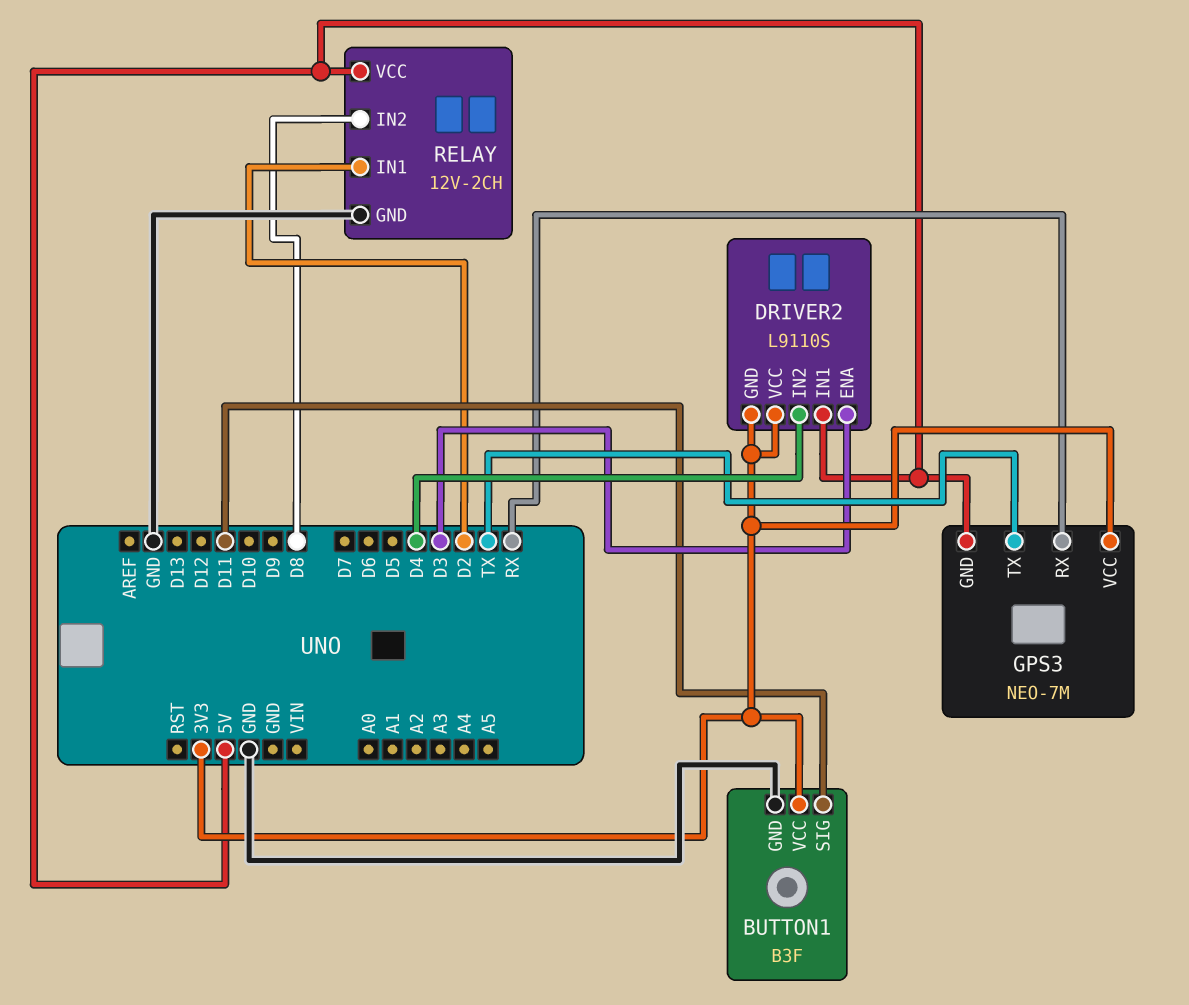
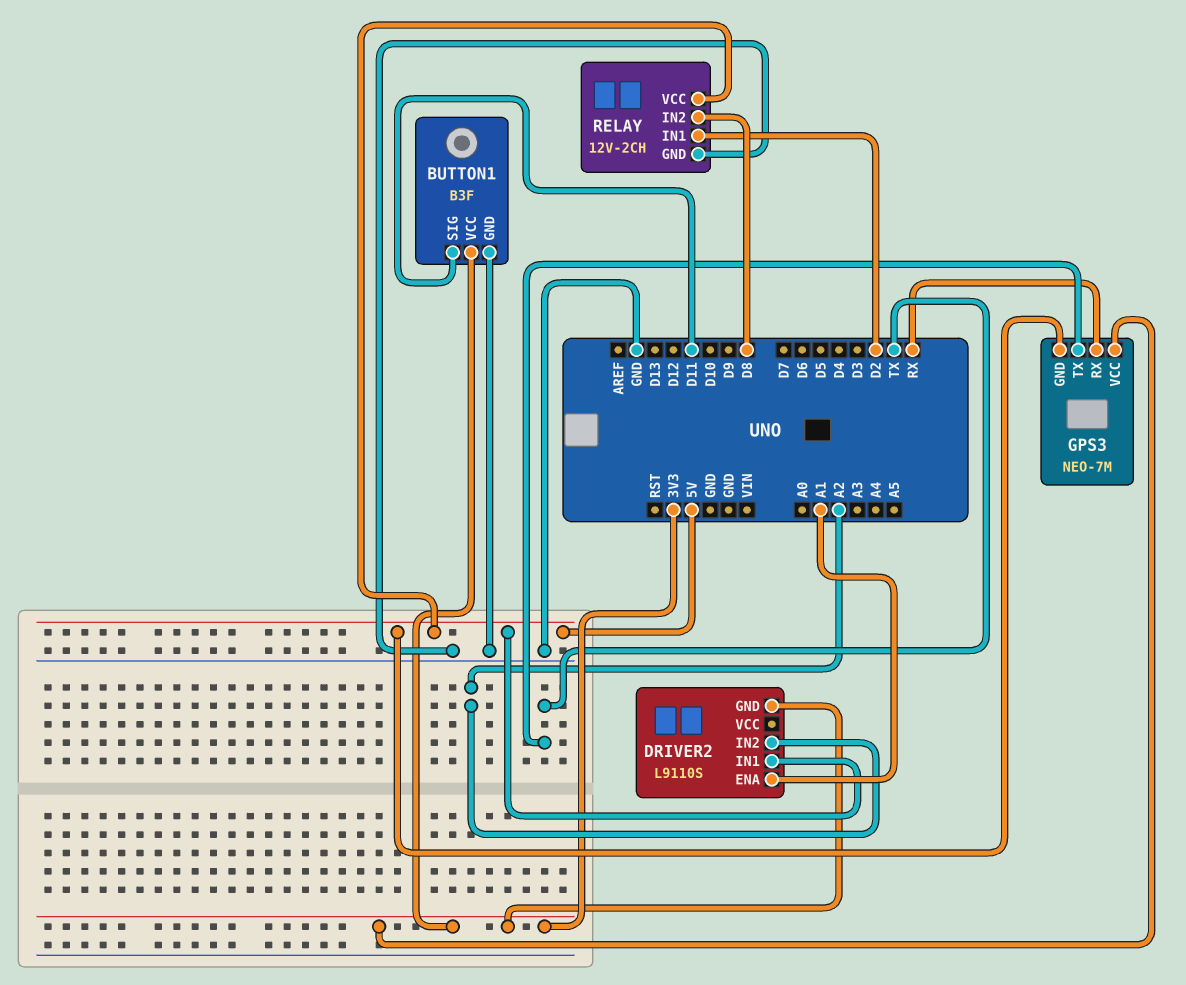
DRIVER2 pin ENA: D3 -> A1
DRIVER2 pin IN2: D4 -> A2
DRIVER2 pin VCC: 3V3 -> none

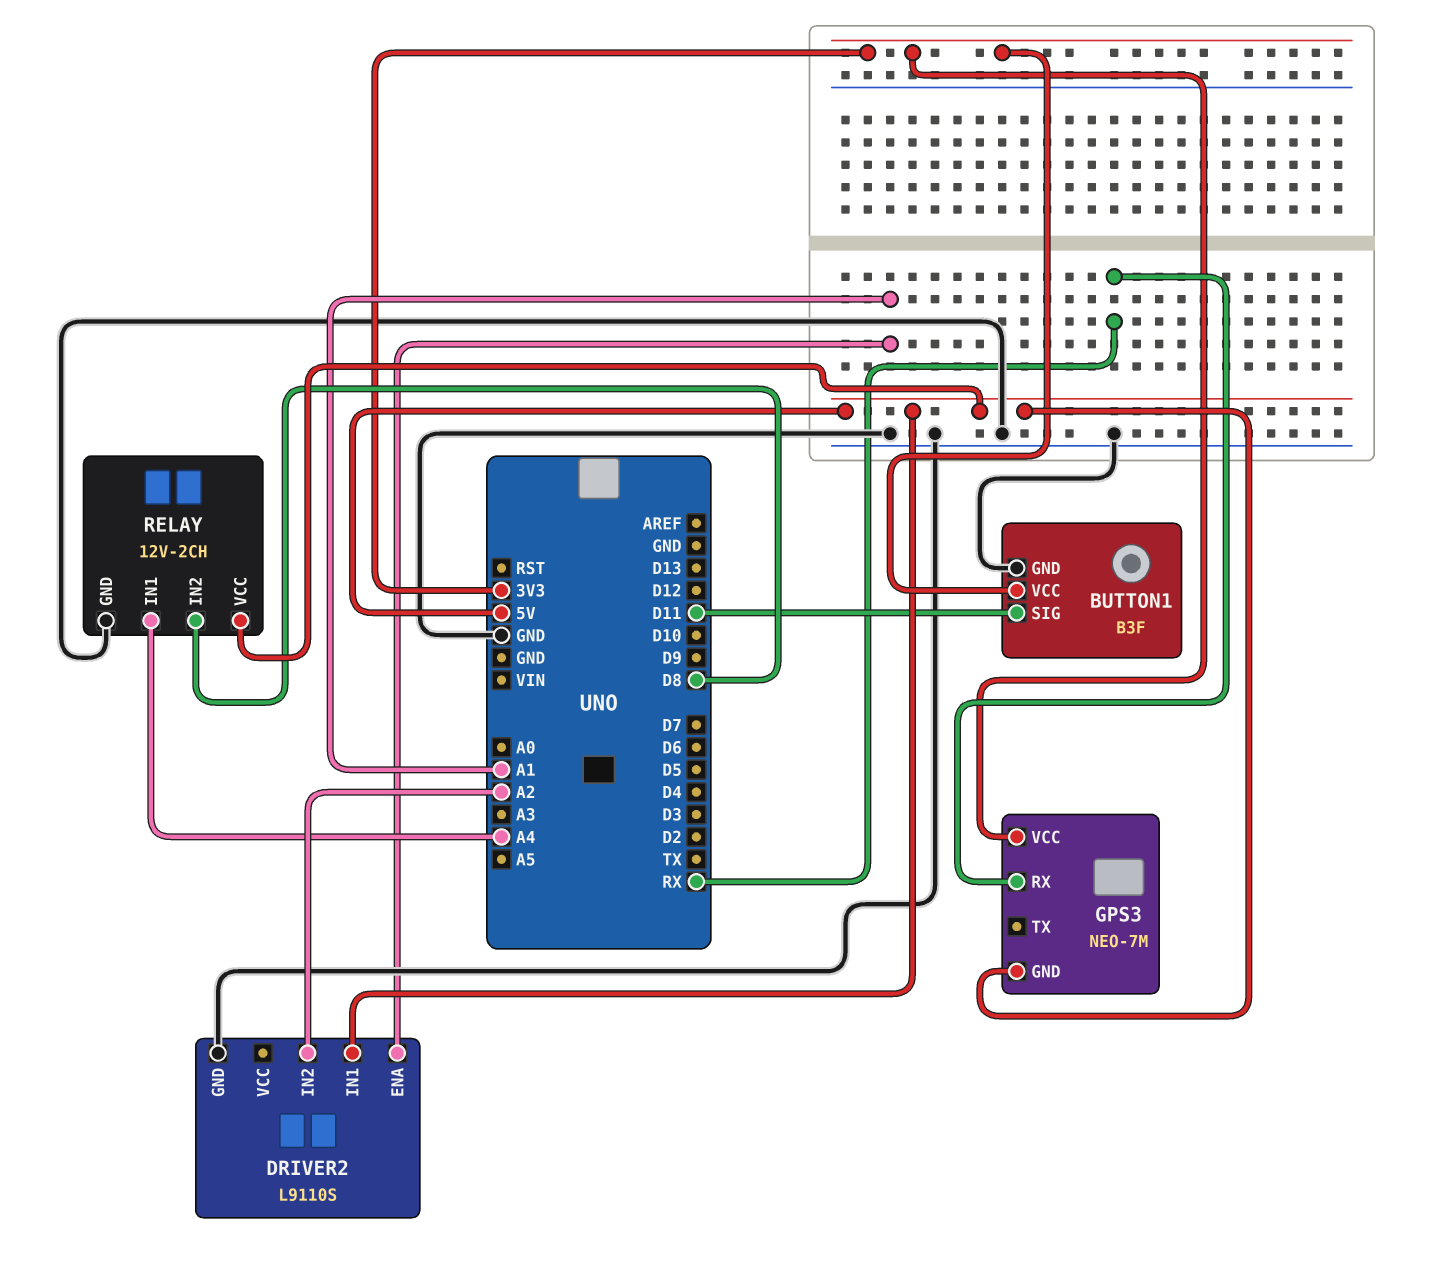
DRIVER2 pin GND: 3V3 -> GND
GPS3 pin TX: TX -> none
RELAY pin IN1: D2 -> A4

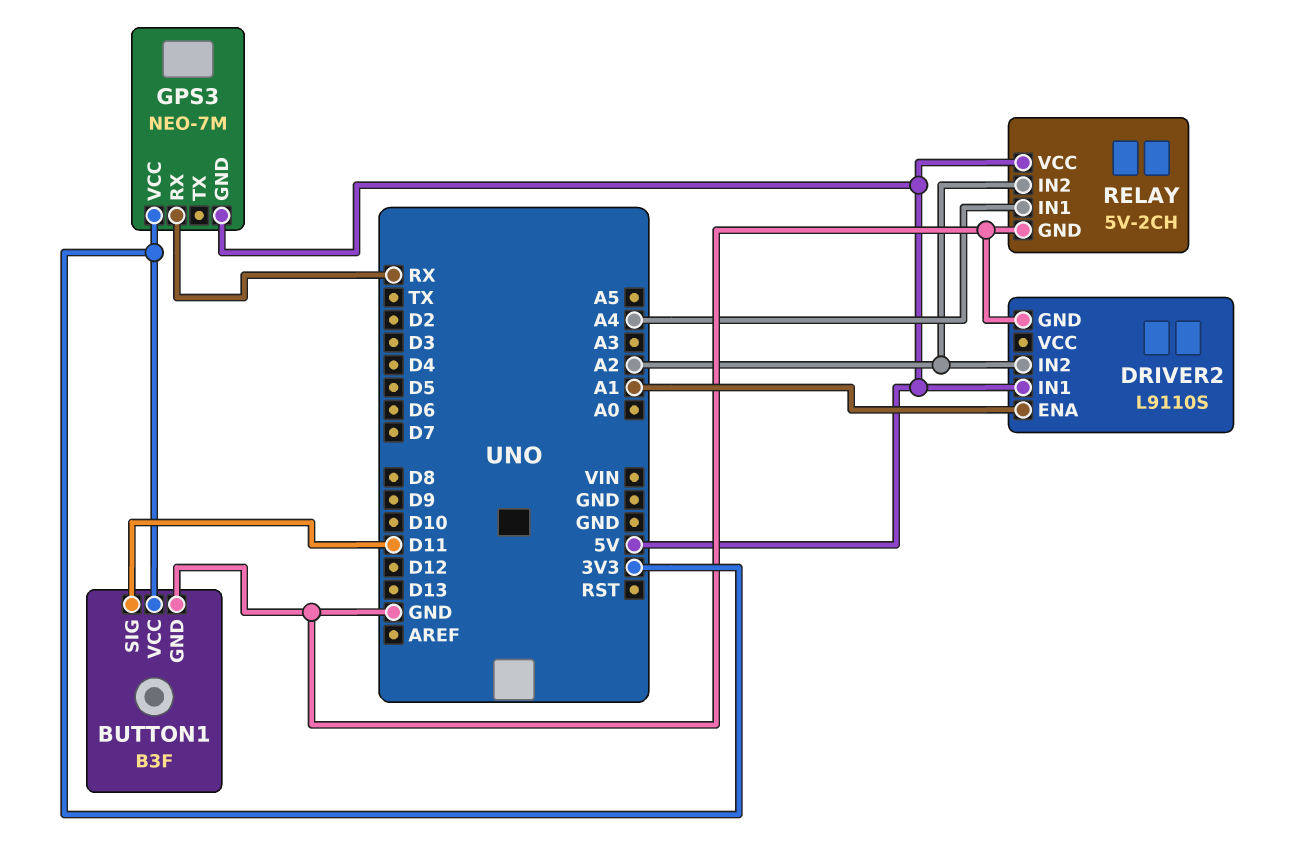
RELAY: 12V-2CH -> 5V-2CH
RELAY pin IN2: D8 -> A2

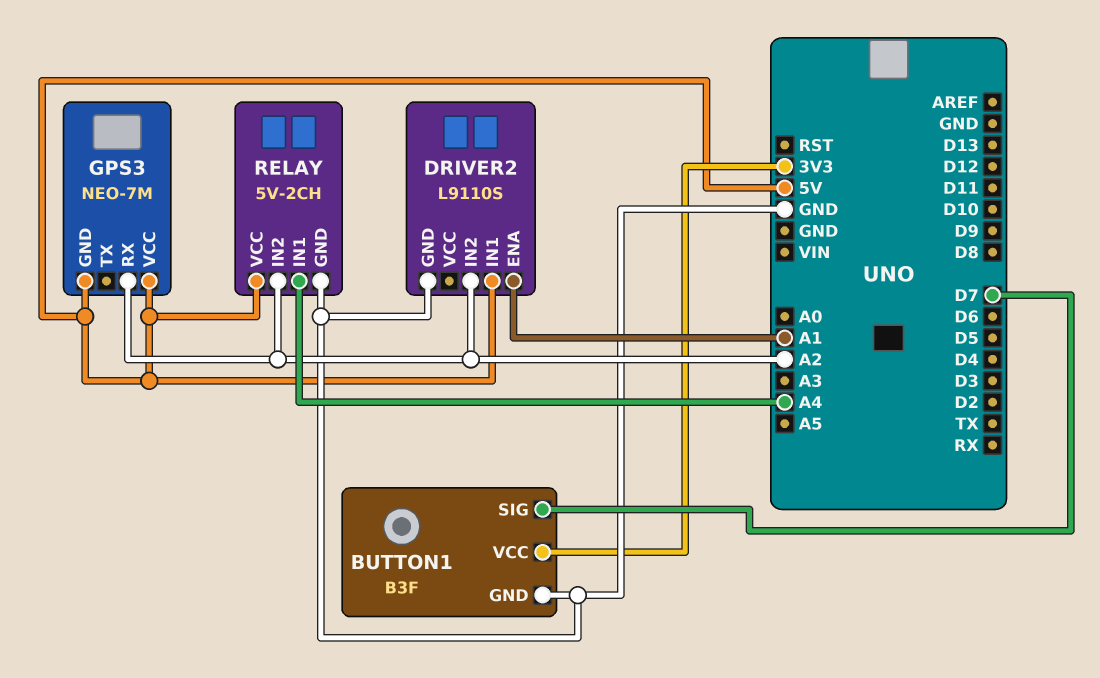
BUTTON1 pin SIG: D11 -> D7
GPS3 pin RX: RX -> A2
GPS3 pin VCC: 3V3 -> 5V

